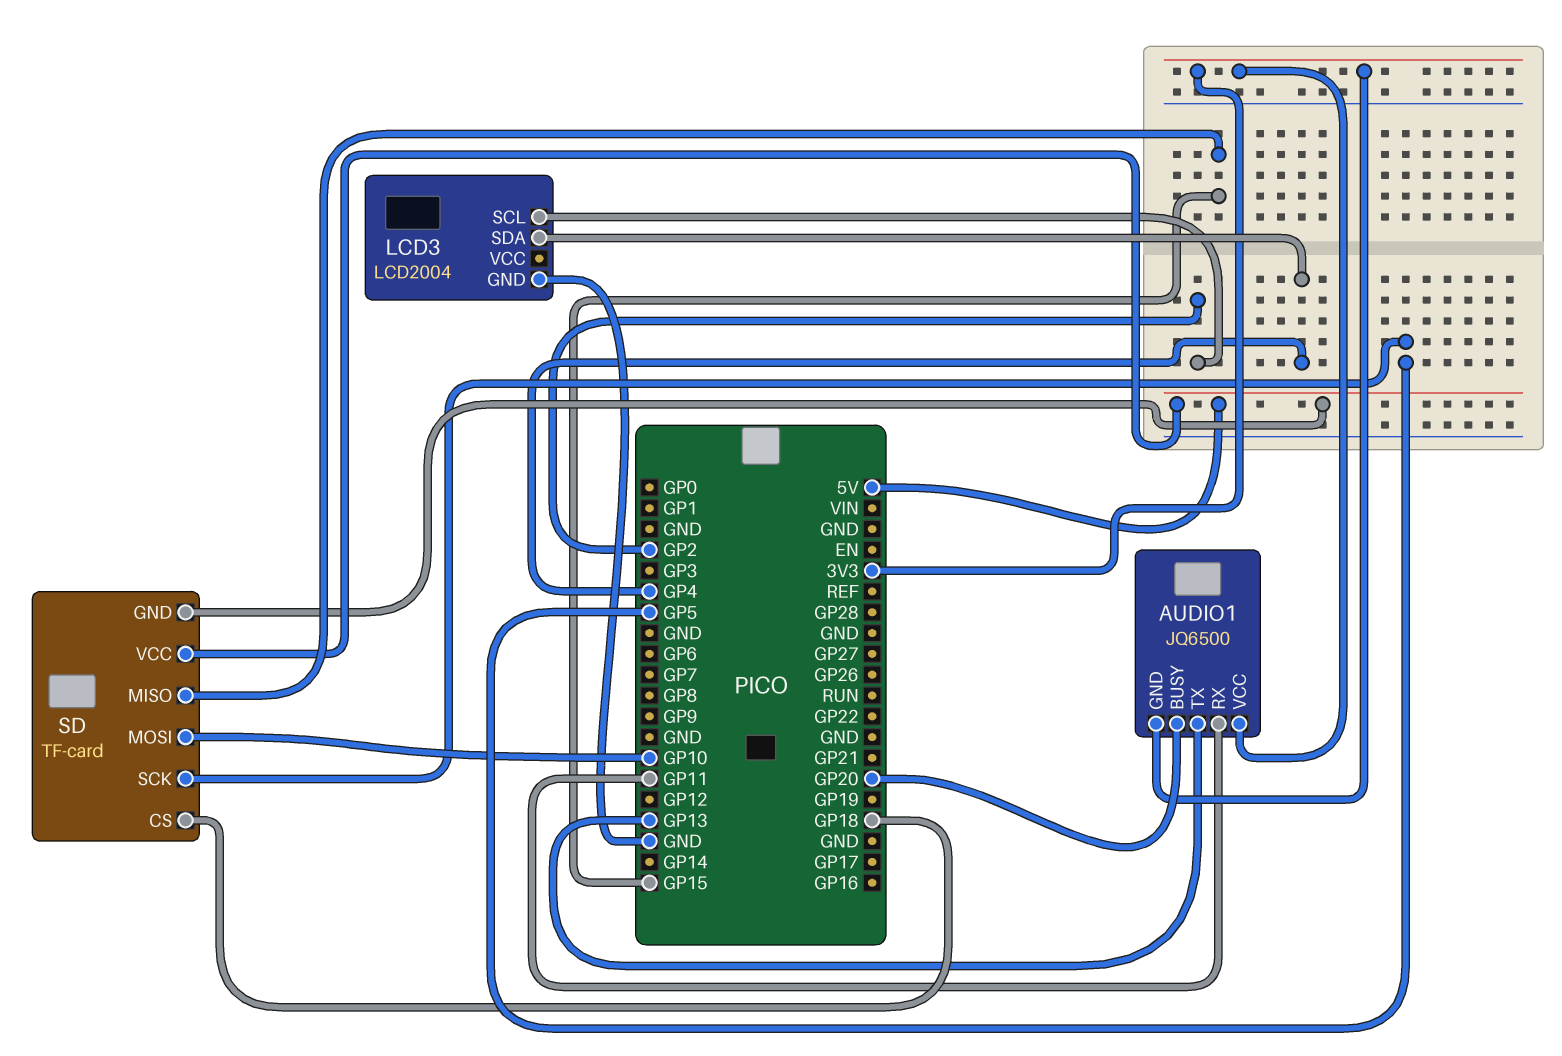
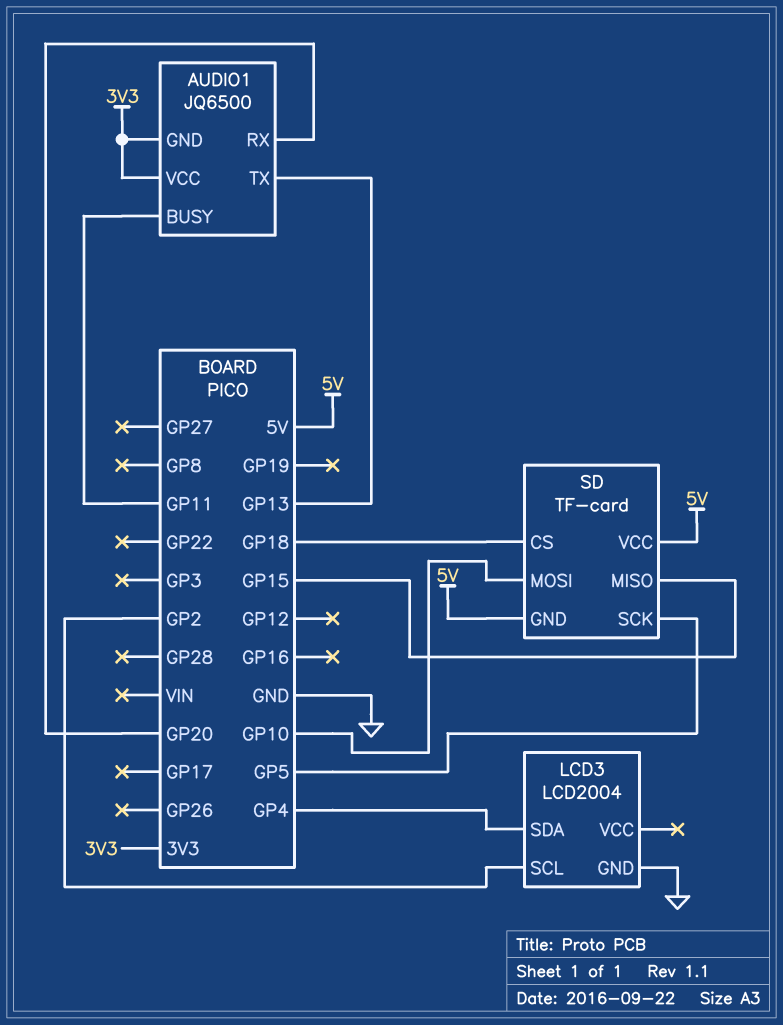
AUDIO1 pin BUSY: GP20 -> GP11
AUDIO1 pin RX: GP11 -> GP20

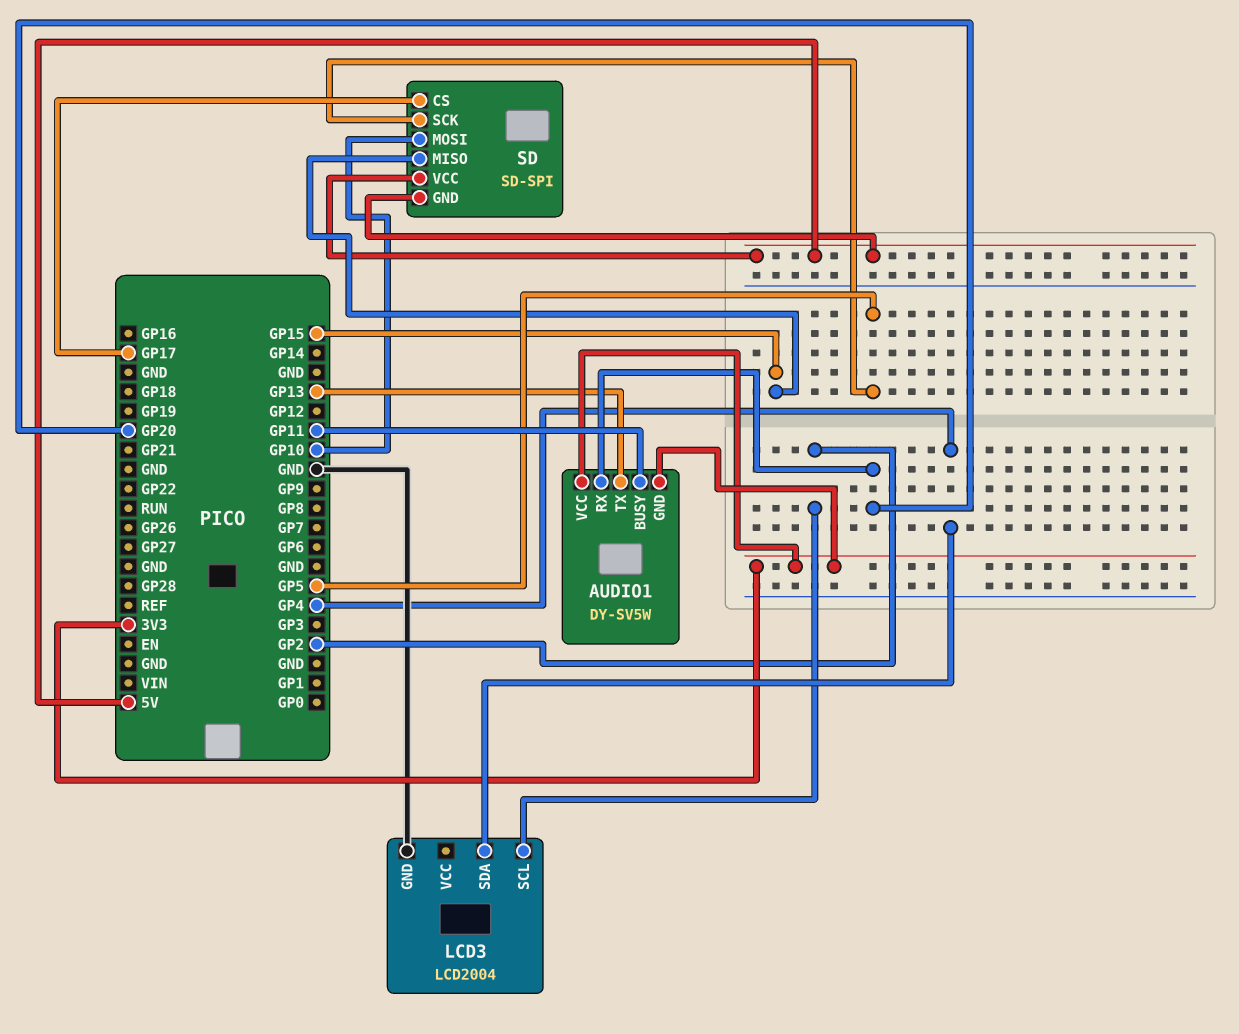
AUDIO1: JQ6500 -> DY-SV5W
SD: TF-card -> SD-SPI
SD pin CS: GP18 -> GP17

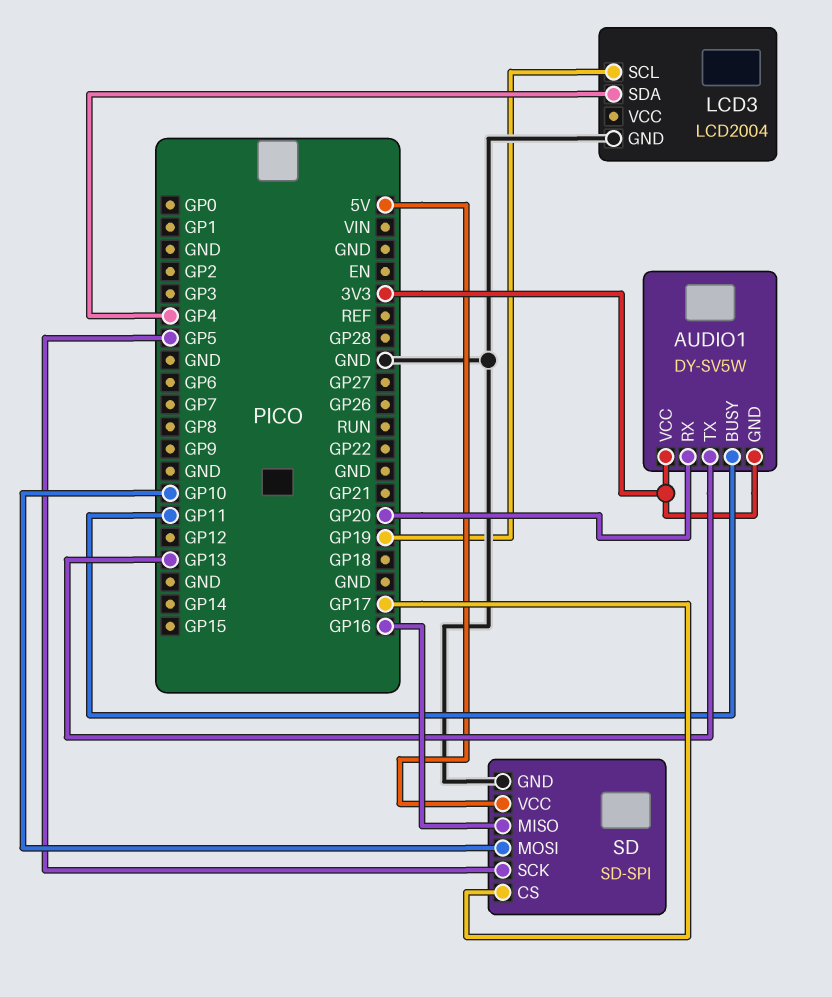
LCD3 pin SCL: GP2 -> GP19
SD pin GND: 5V -> GND
SD pin MISO: GP15 -> GP16

